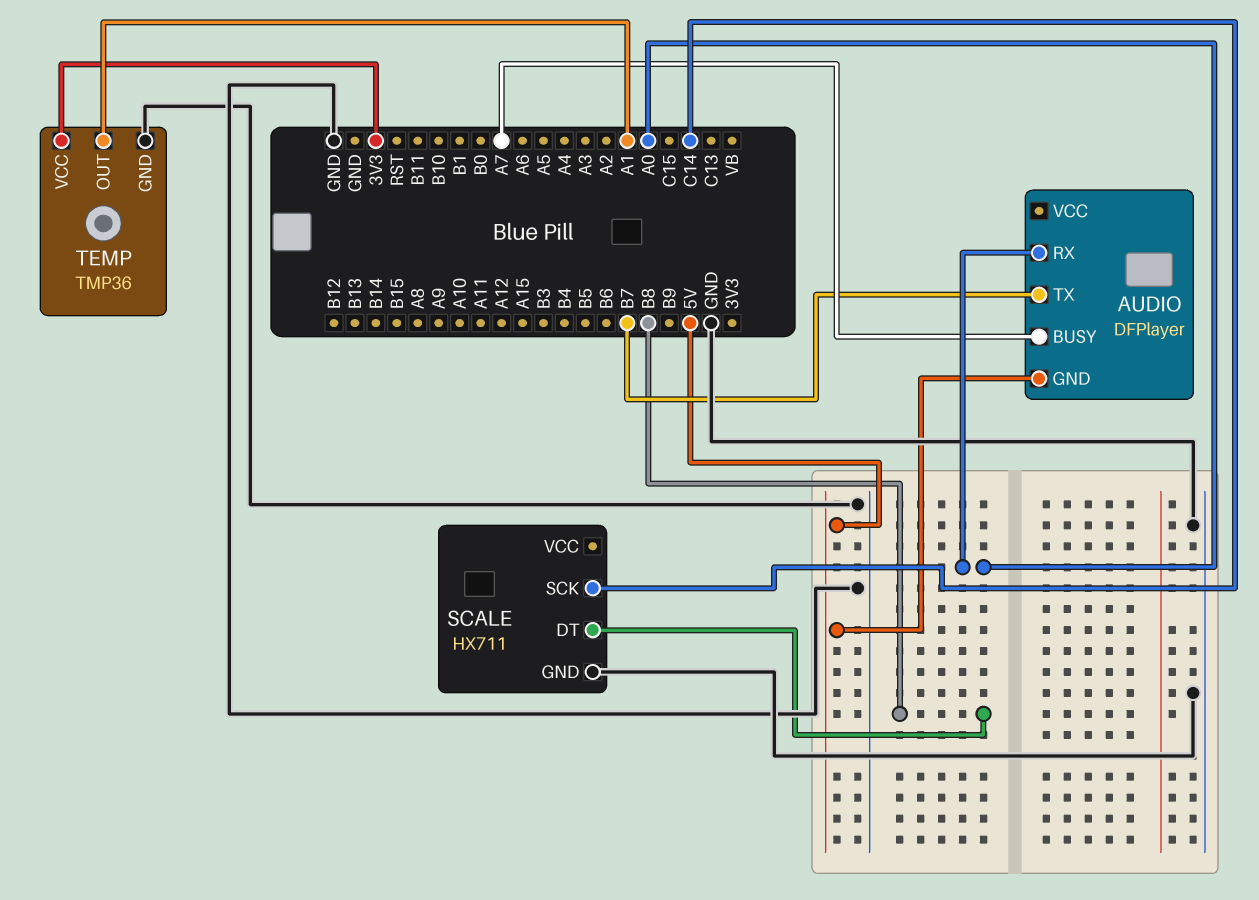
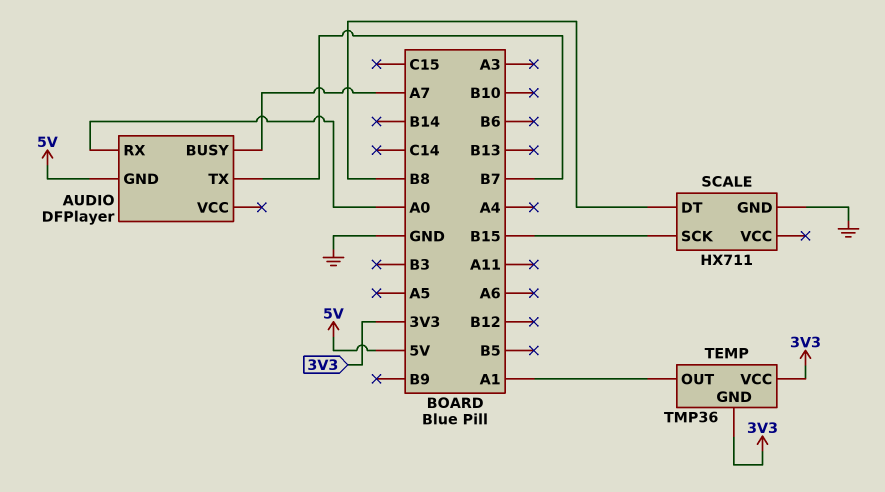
SCALE pin SCK: C14 -> B15
TEMP pin GND: GND -> 3V3

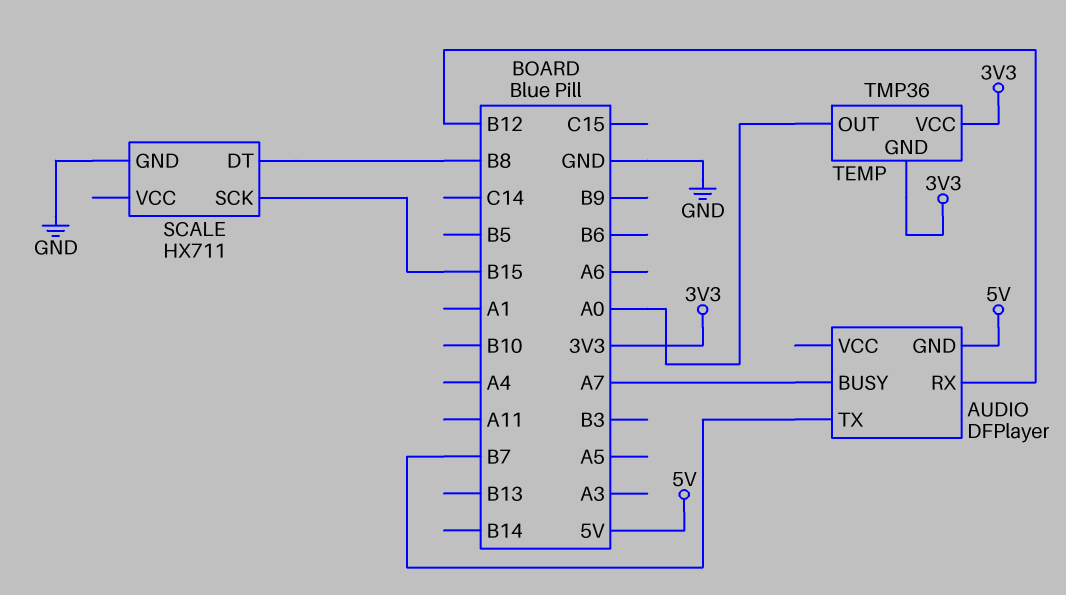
AUDIO pin RX: A0 -> B12
TEMP pin OUT: A1 -> A0

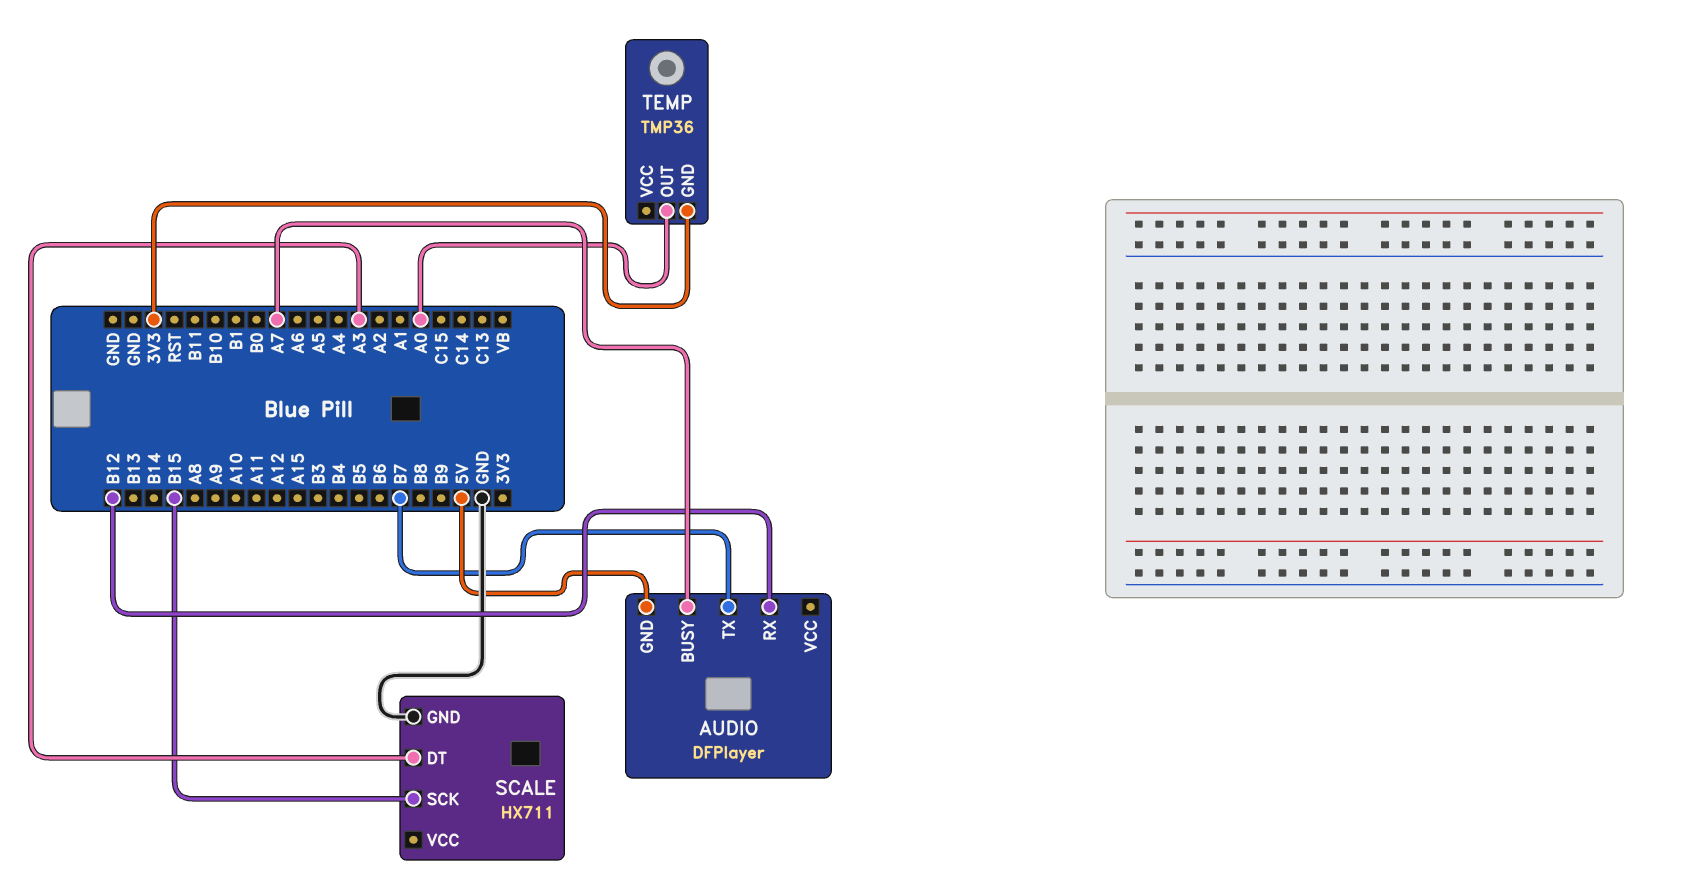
SCALE pin DT: B8 -> A3
TEMP pin VCC: 3V3 -> none

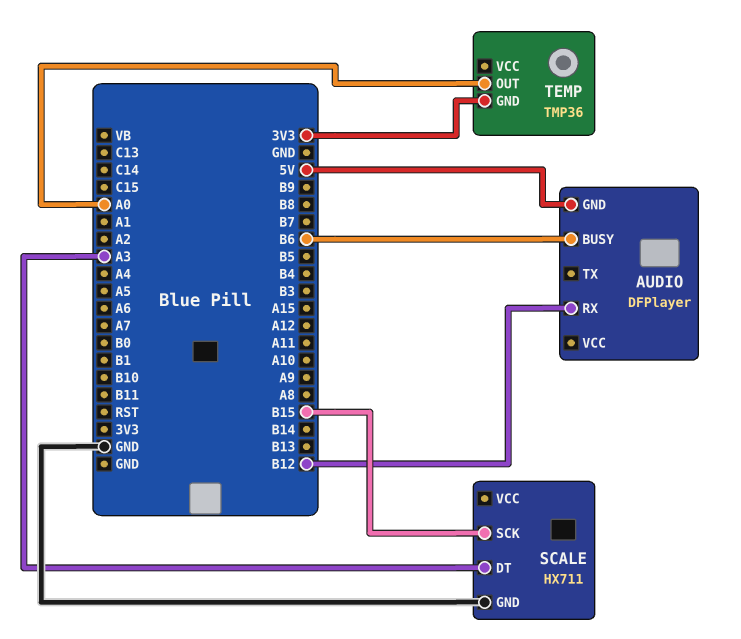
AUDIO pin BUSY: A7 -> B6
AUDIO pin TX: B7 -> none

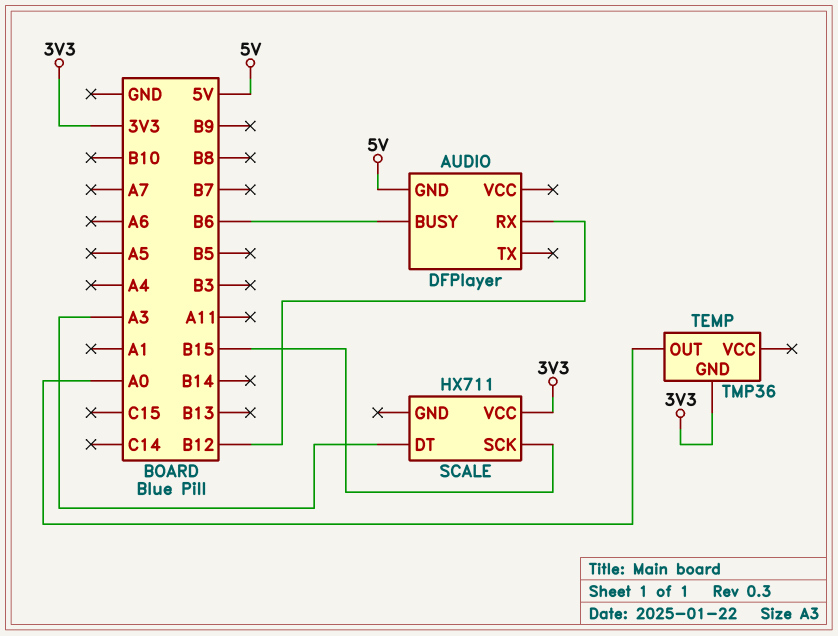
SCALE pin GND: GND -> none
SCALE pin VCC: none -> 3V3

